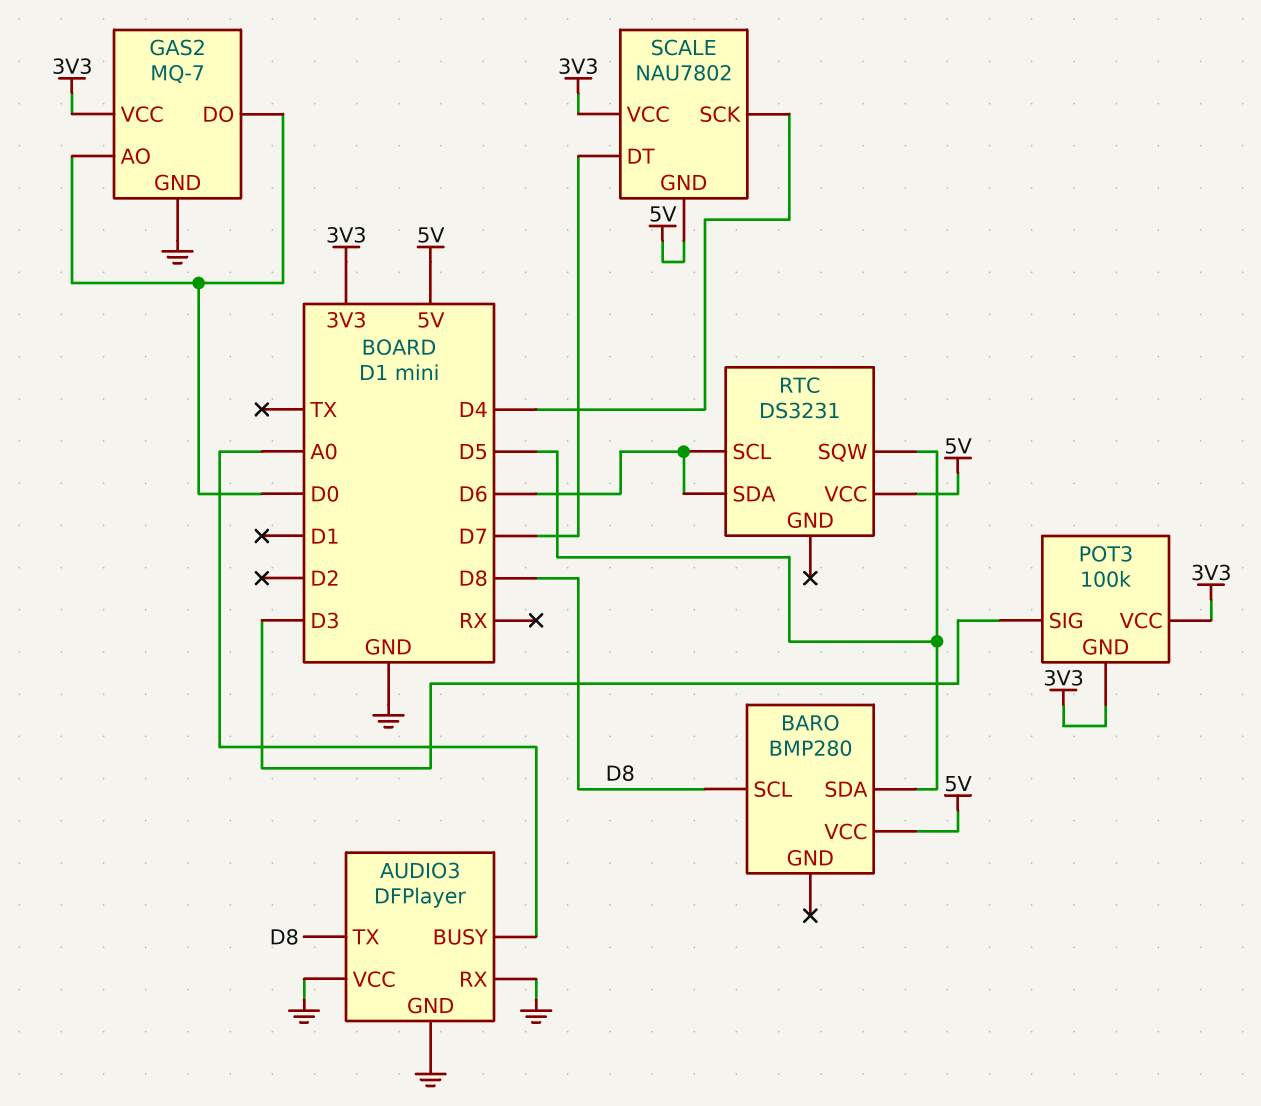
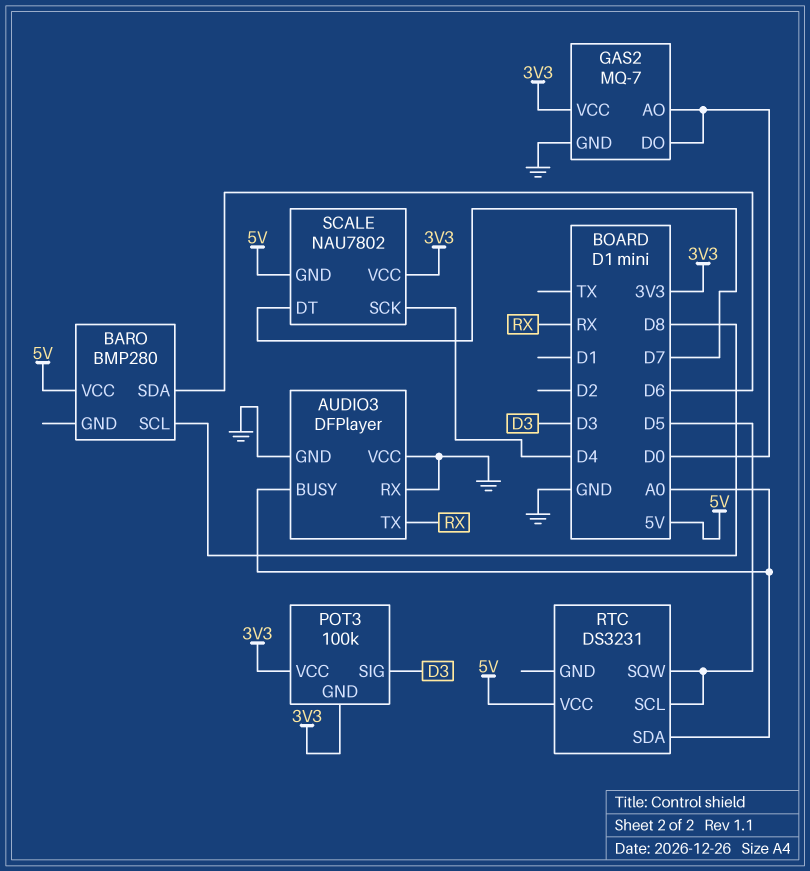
AUDIO3 pin TX: D8 -> RX
BARO pin SDA: D5 -> D6
RTC pin SCL: D6 -> D5
RTC pin SDA: D6 -> A0

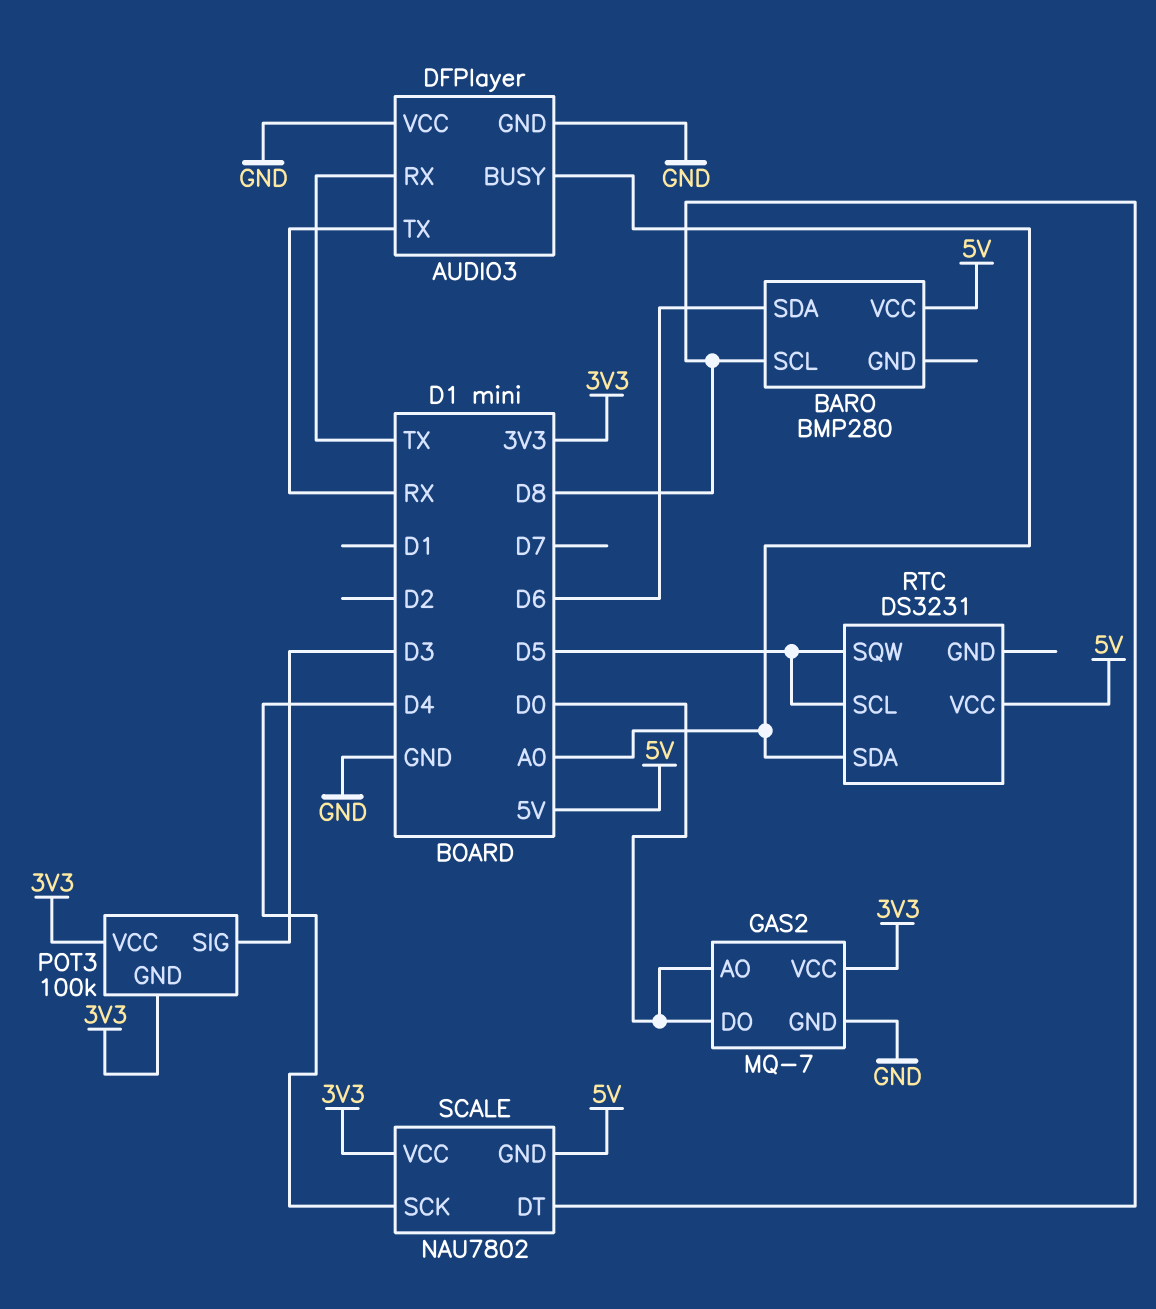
AUDIO3 pin RX: GND -> TX
SCALE pin DT: D7 -> D8

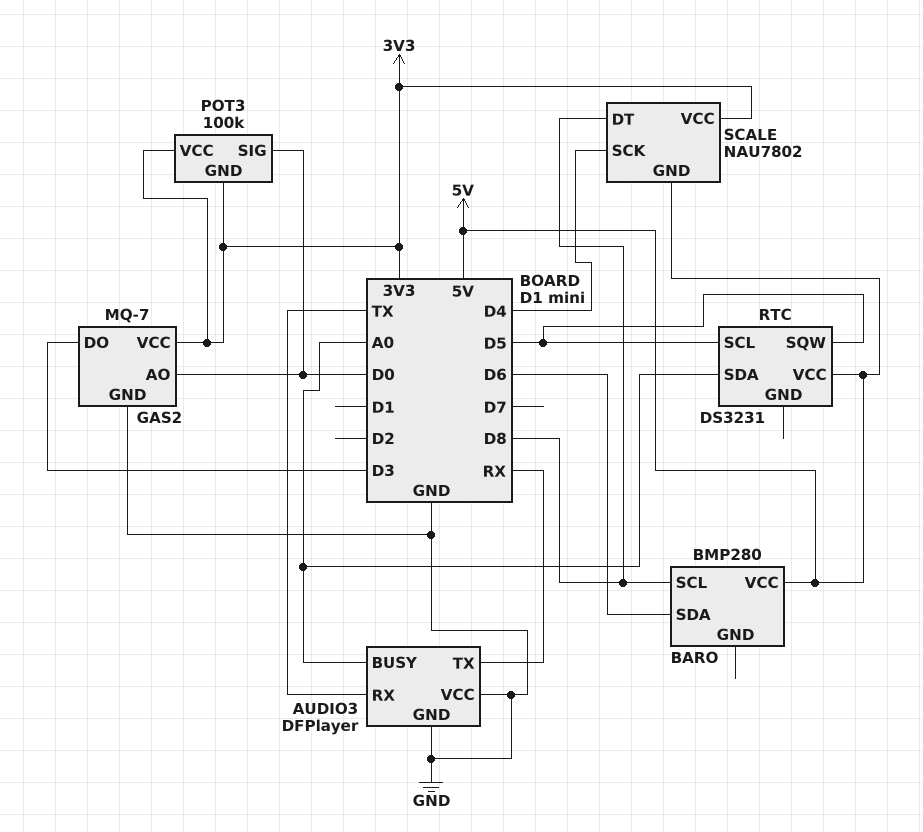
GAS2 pin DO: D0 -> D3
POT3 pin SIG: D3 -> D0

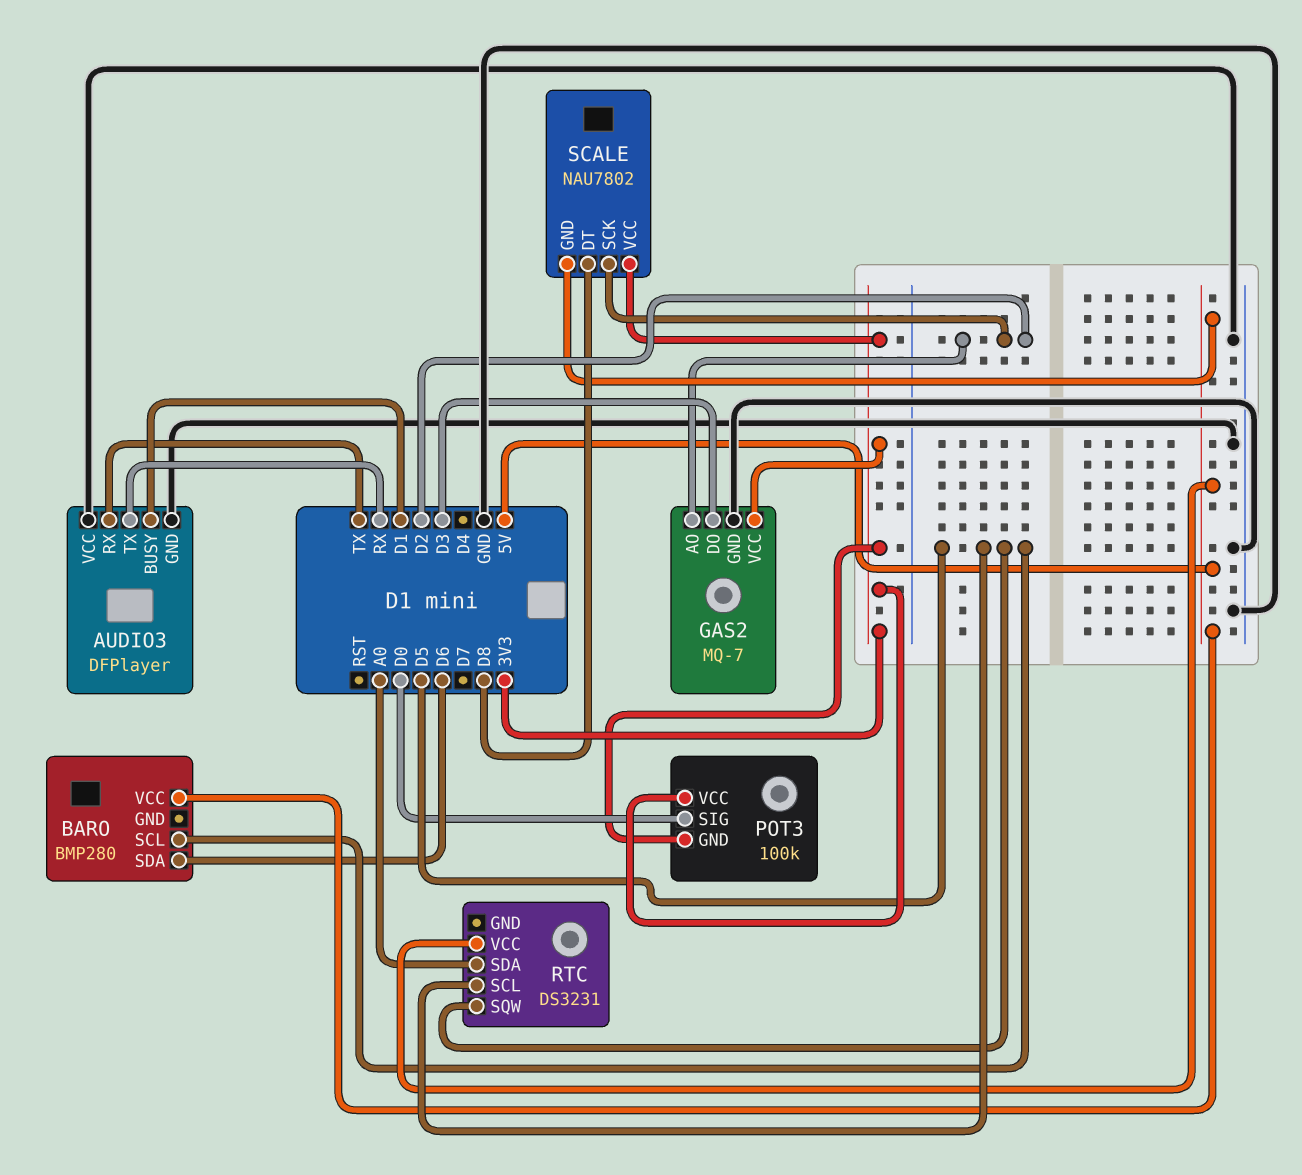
AUDIO3 pin BUSY: A0 -> D1
BARO pin SCL: D8 -> D5
GAS2 pin AO: D0 -> D2
SCALE pin SCK: D4 -> D2

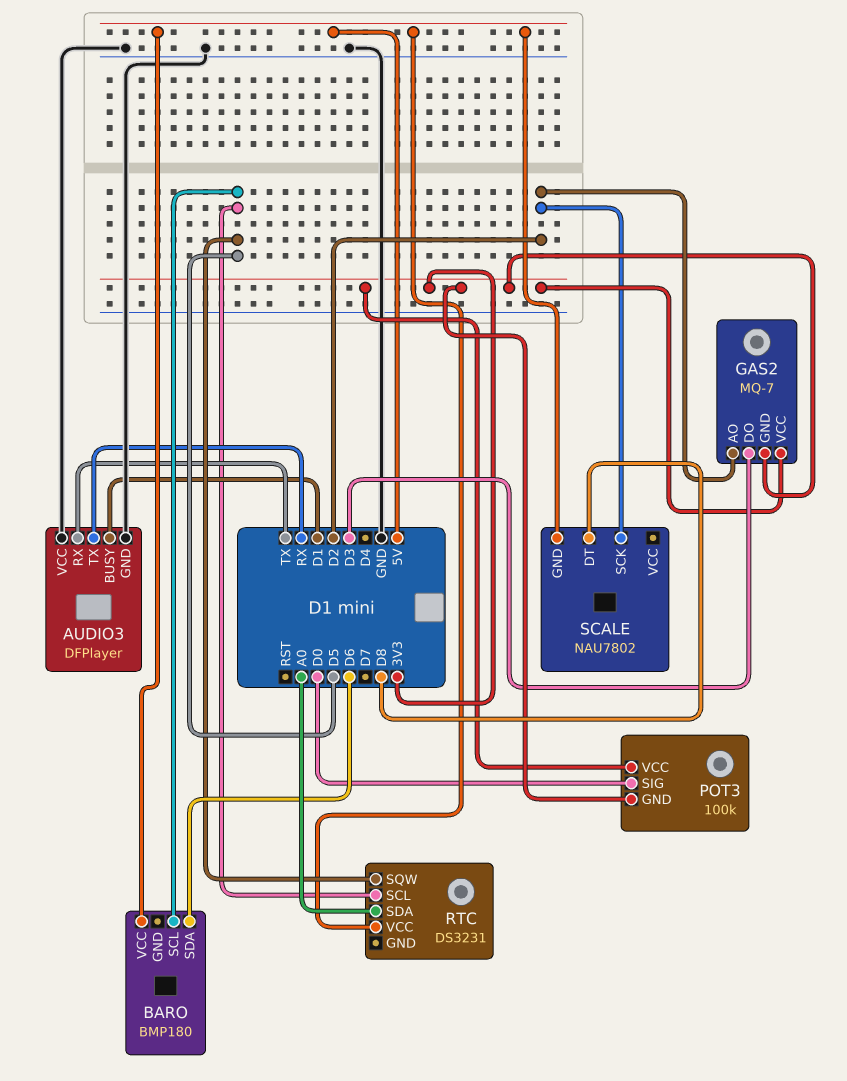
BARO: BMP280 -> BMP180
GAS2 pin GND: GND -> 3V3
SCALE pin VCC: 3V3 -> none

